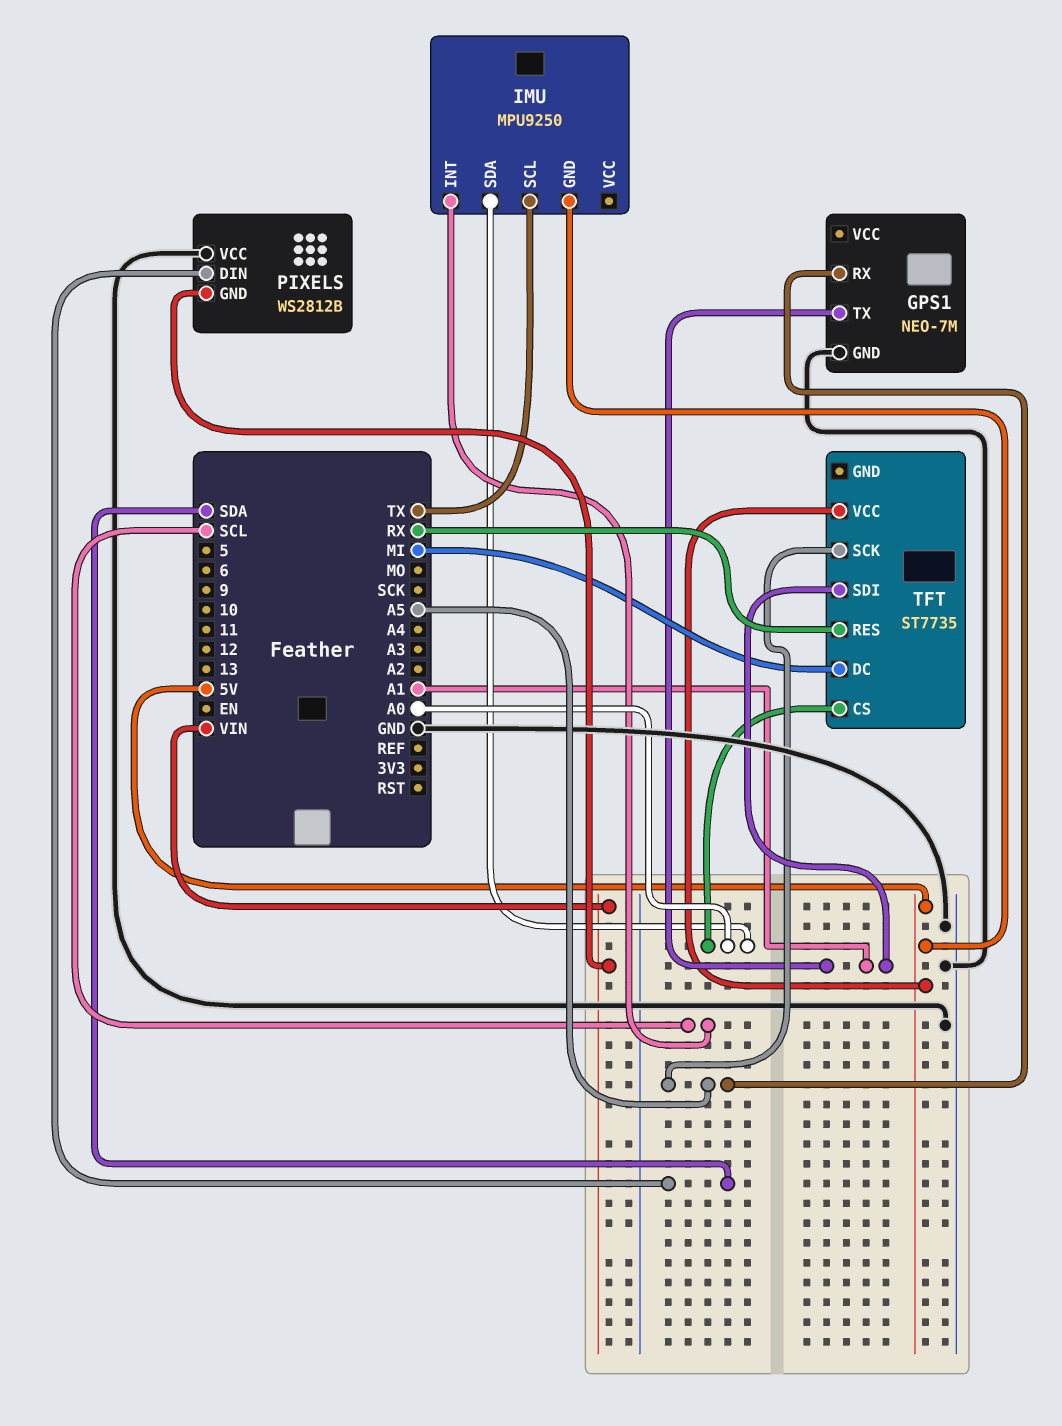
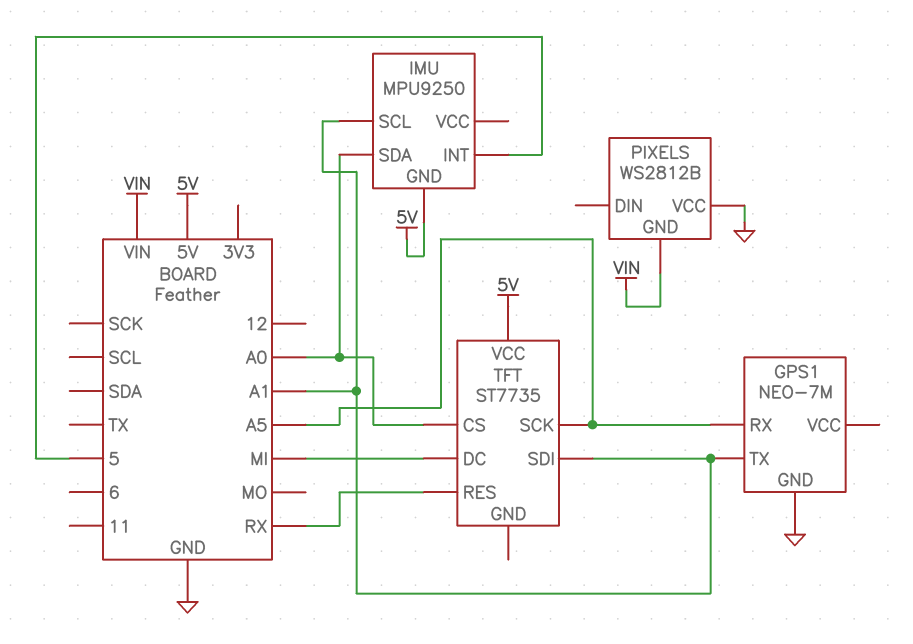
IMU pin INT: SCL -> 5
IMU pin SCL: TX -> A1
PIXELS pin DIN: SDA -> none

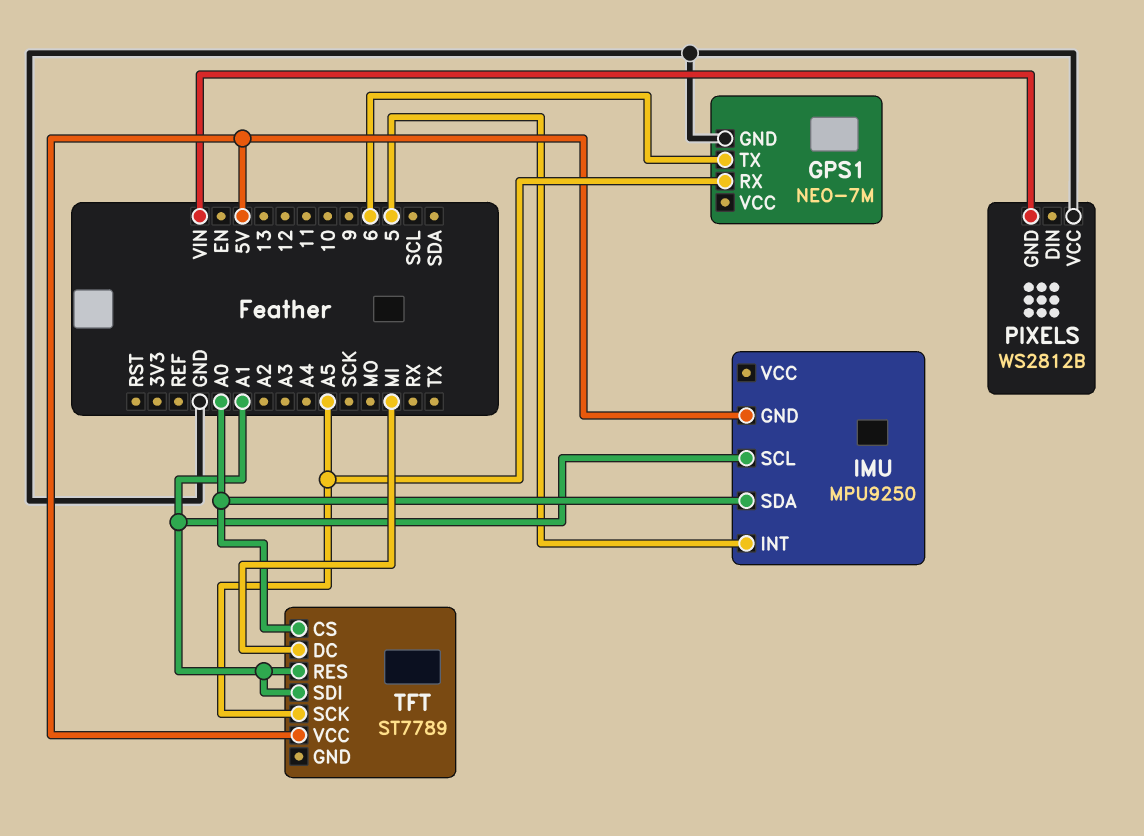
GPS1 pin TX: A1 -> 6
TFT: ST7735 -> ST7789
TFT pin RES: RX -> A1

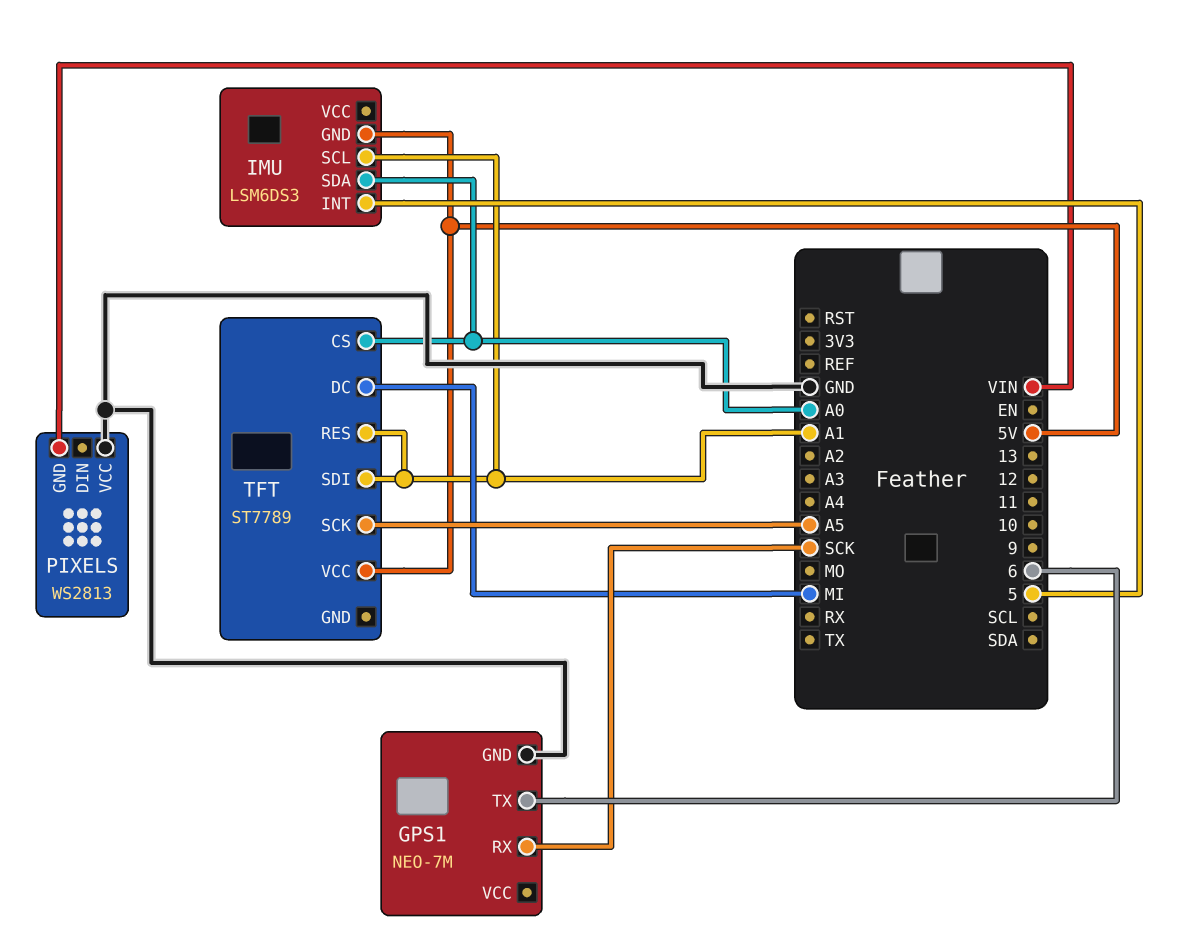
GPS1 pin RX: A5 -> SCK
IMU: MPU9250 -> LSM6DS3
PIXELS: WS2812B -> WS2813

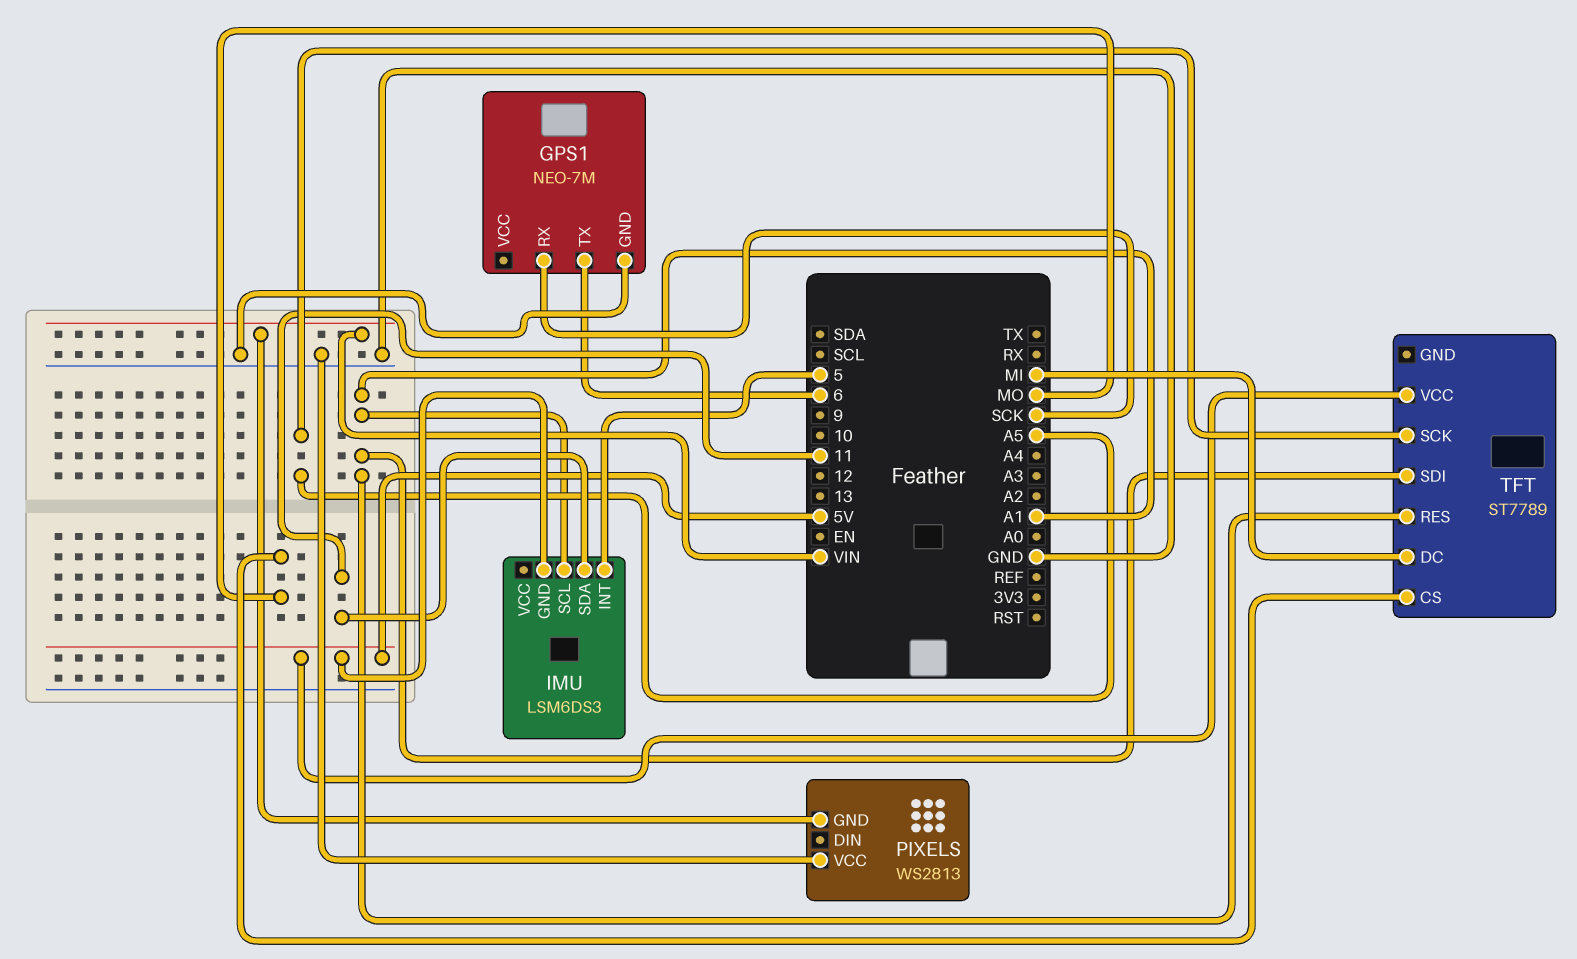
IMU pin SDA: A0 -> 11
TFT pin CS: A0 -> MO

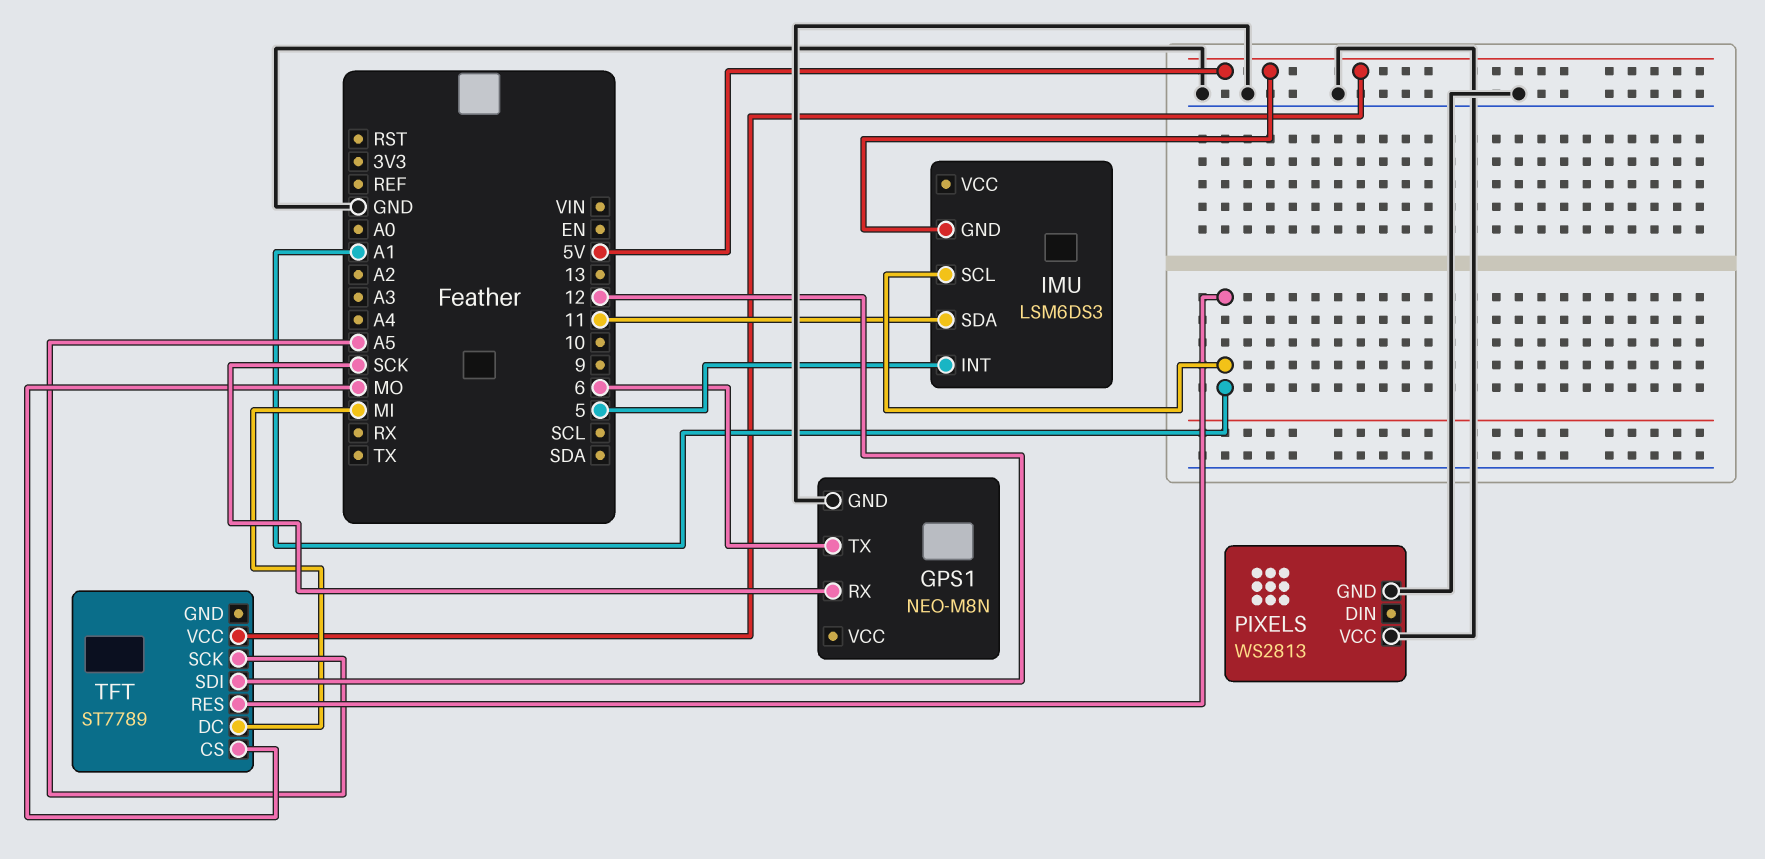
GPS1: NEO-7M -> NEO-M8N
PIXELS pin GND: VIN -> GND
TFT pin SDI: A1 -> 12

